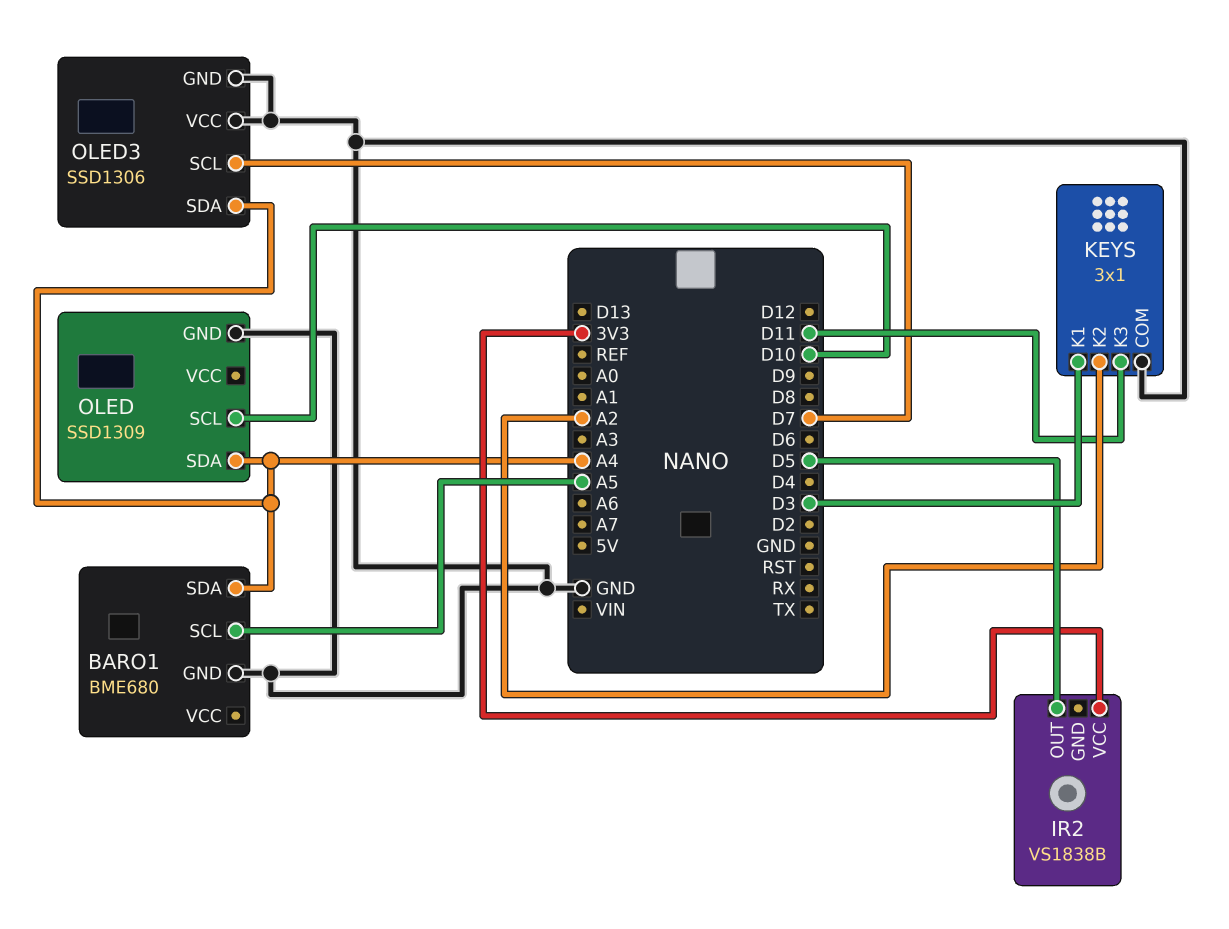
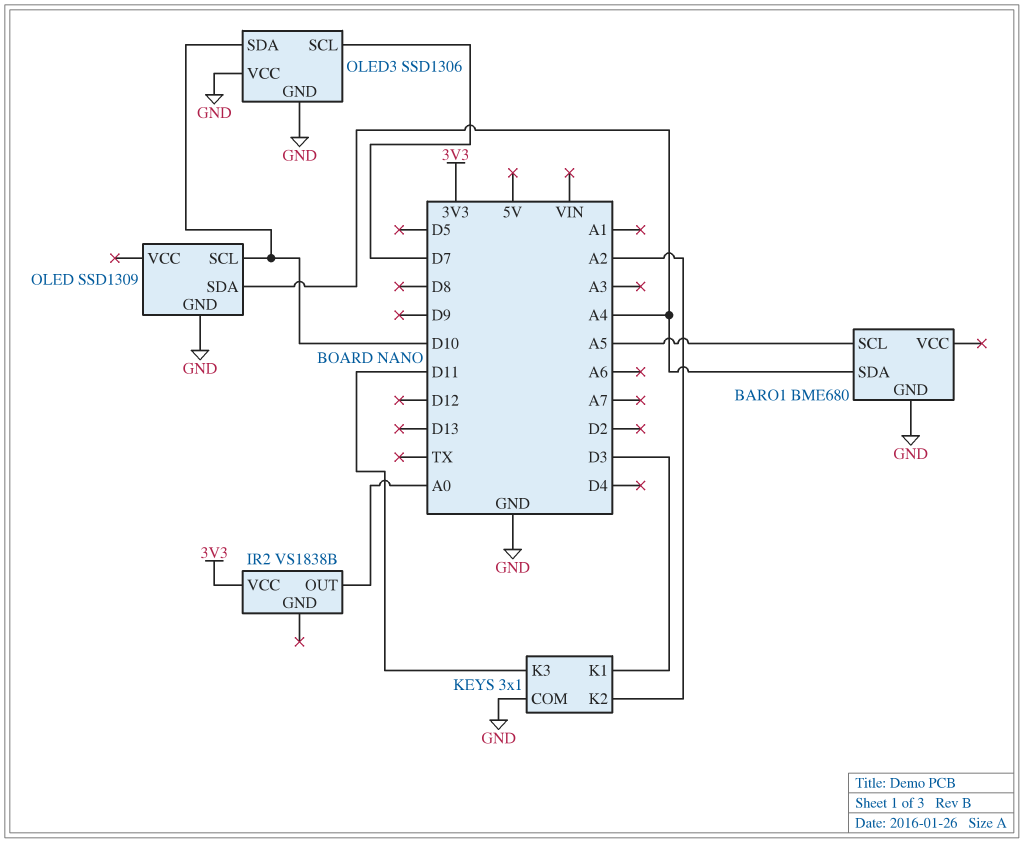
IR2 pin OUT: D5 -> A0
OLED3 pin SDA: A4 -> D10

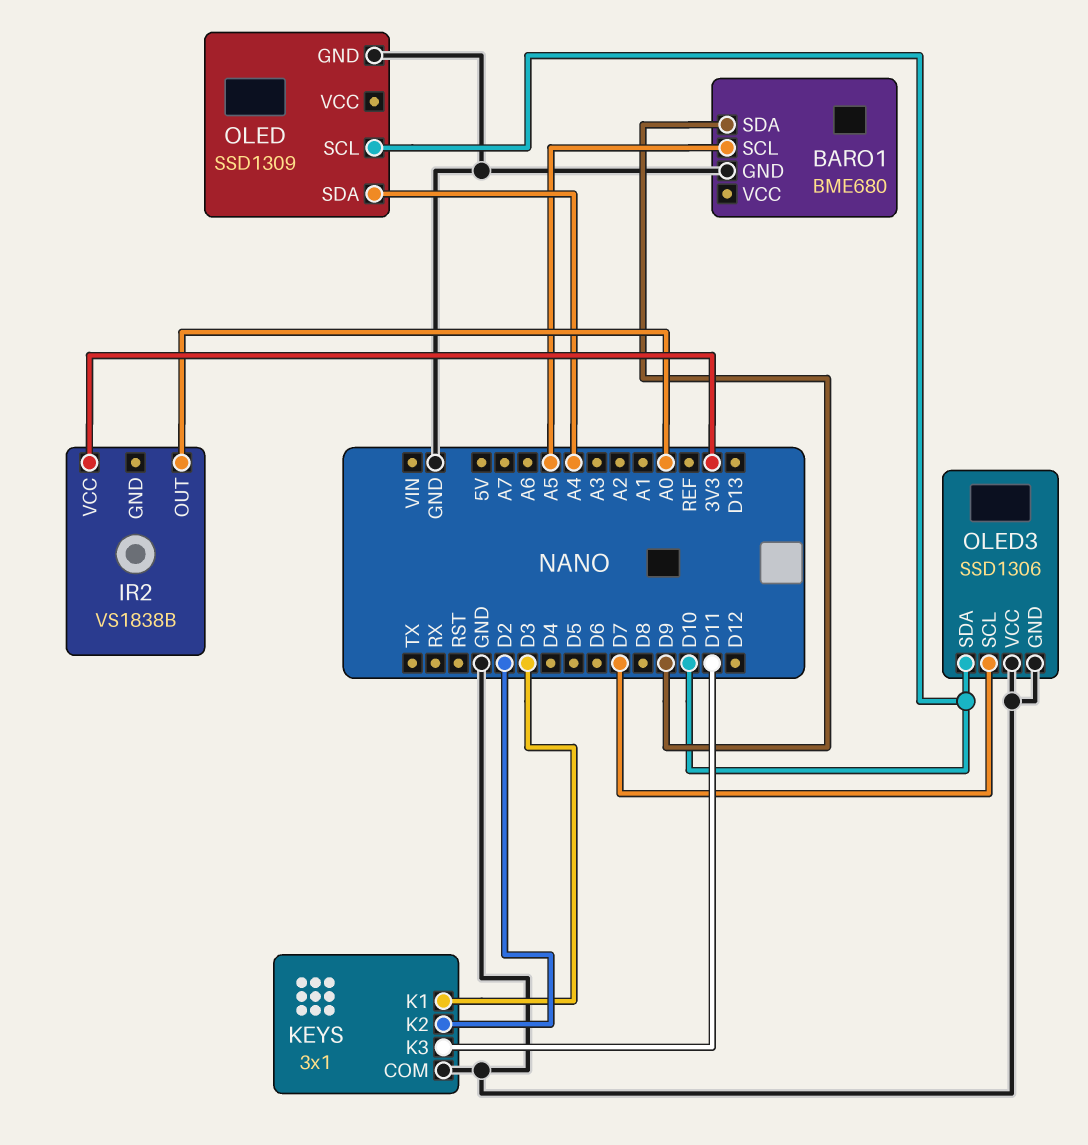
BARO1 pin SDA: A4 -> D9
KEYS pin K2: A2 -> D2

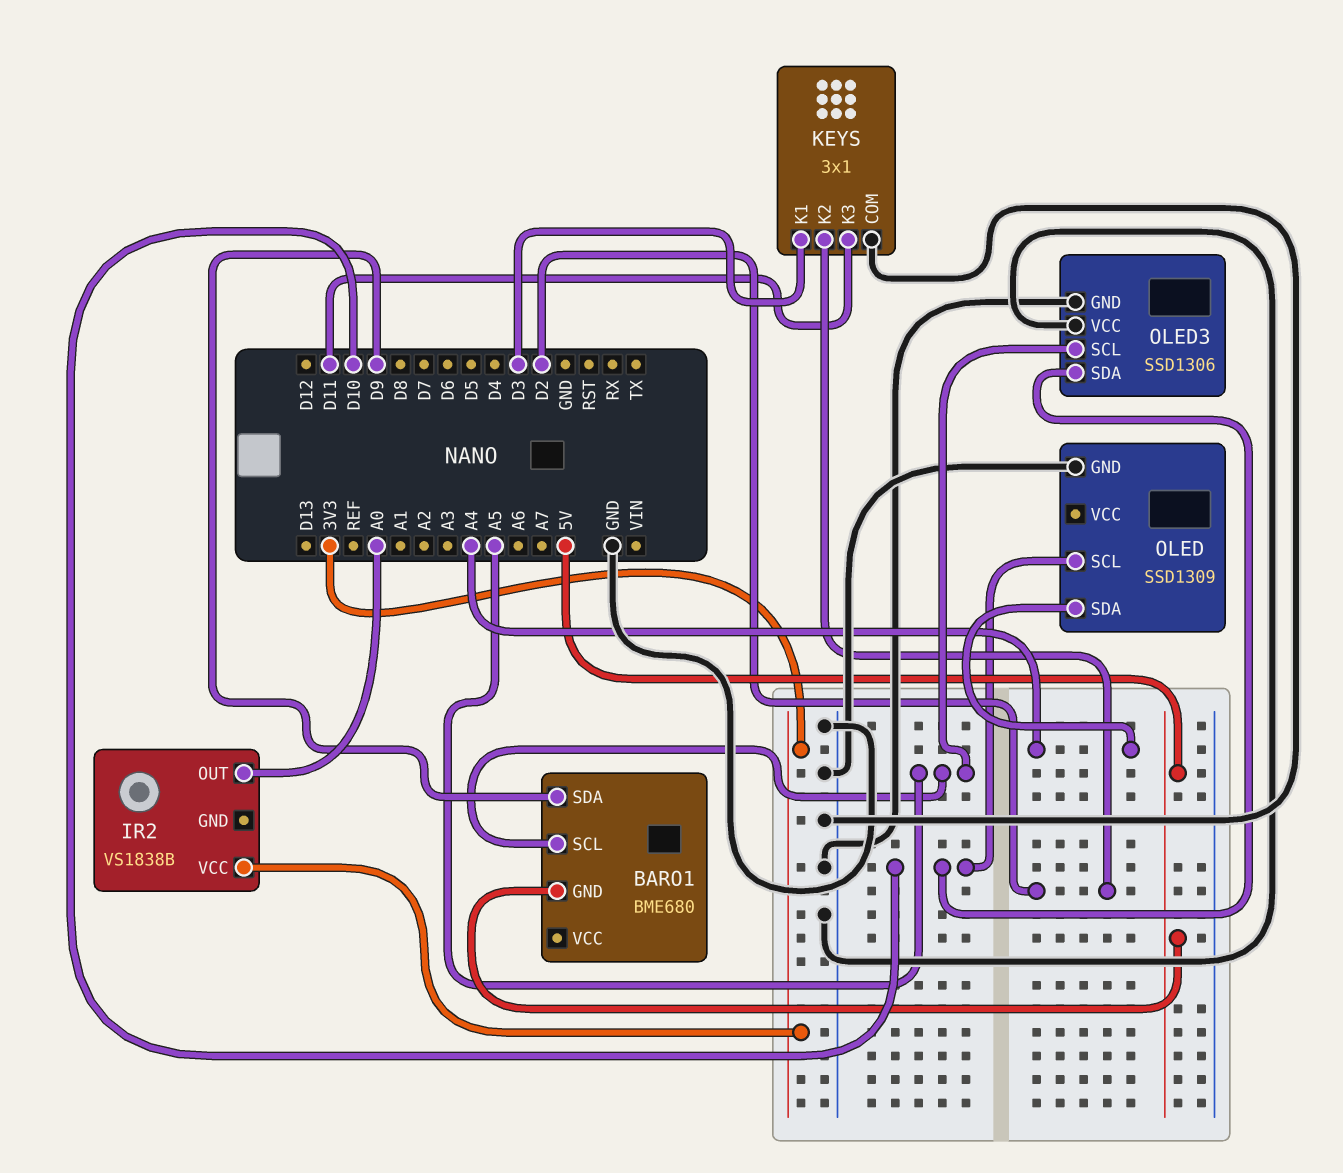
BARO1 pin GND: GND -> 5V
OLED3 pin SCL: D7 -> A5

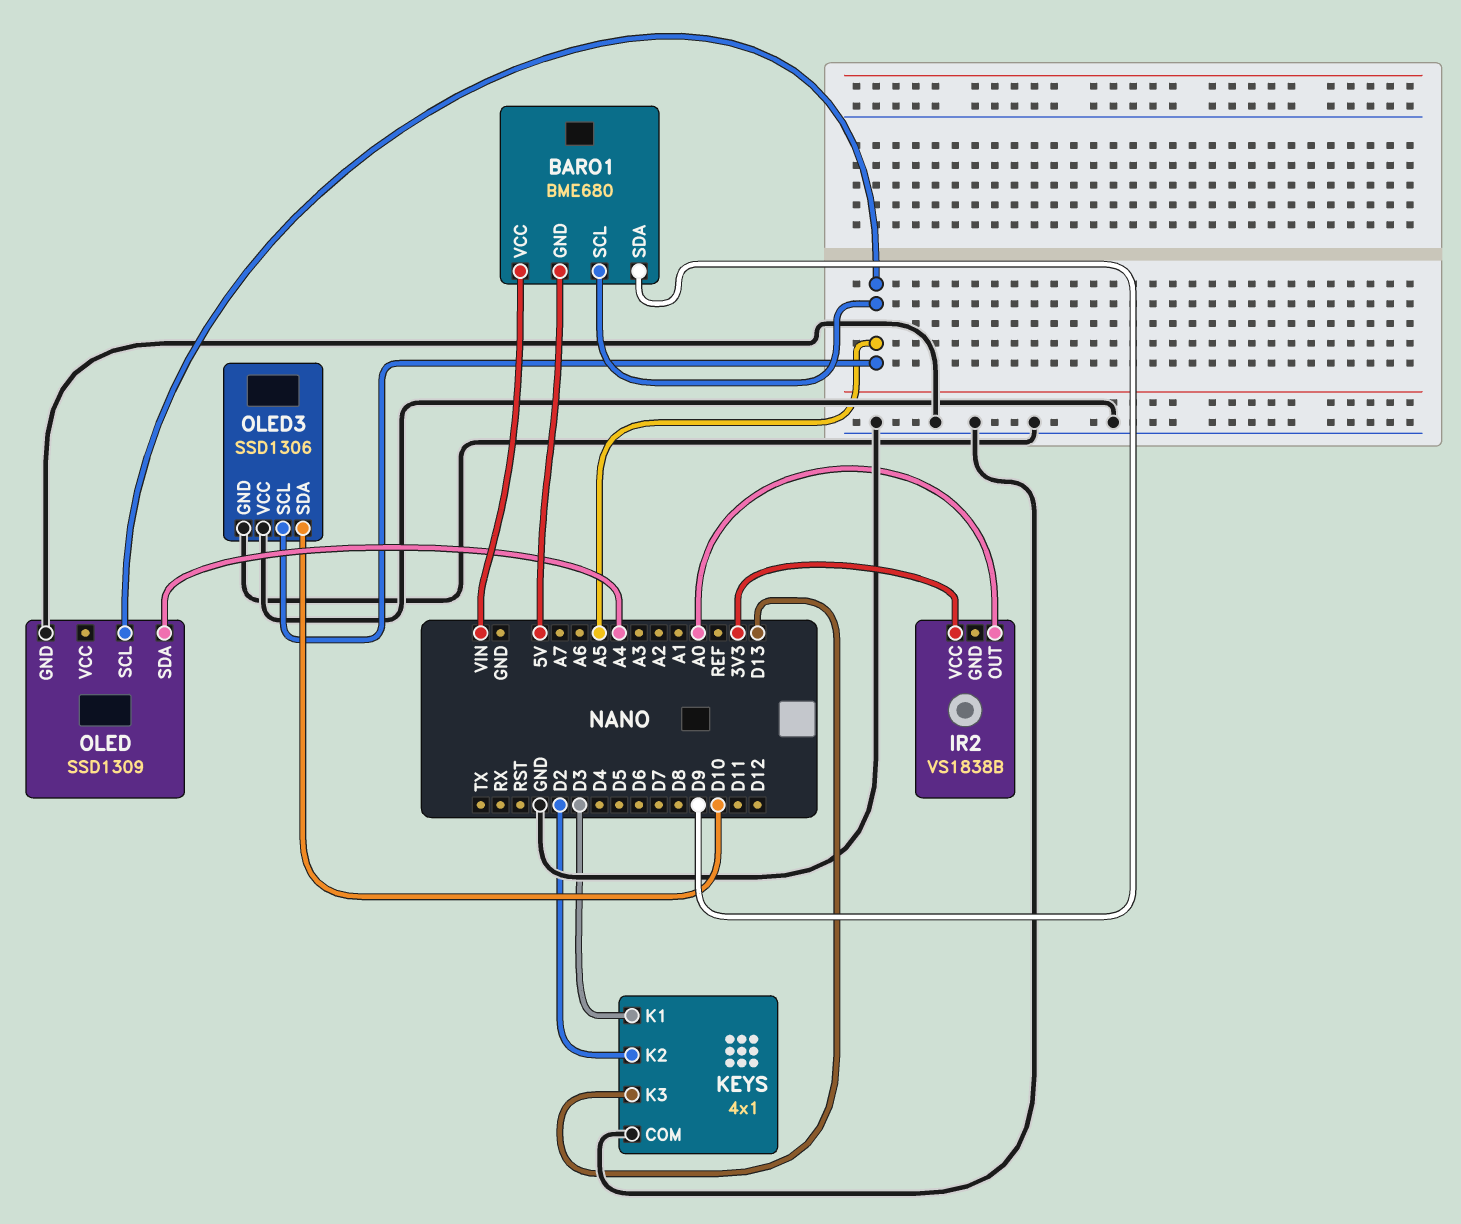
BARO1 pin VCC: none -> VIN
KEYS: 3x1 -> 4x1
KEYS pin K3: D11 -> D13
OLED pin SCL: D10 -> A5

